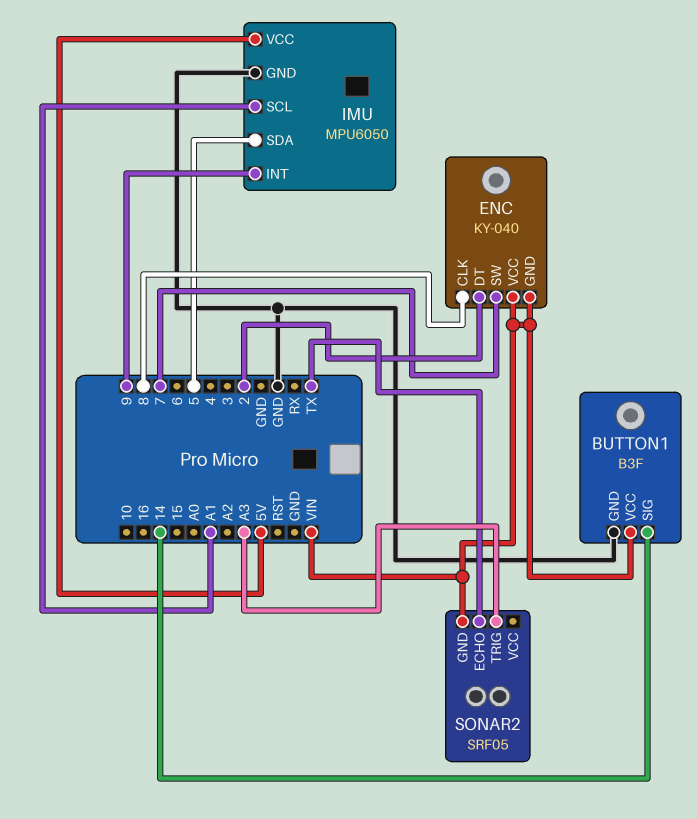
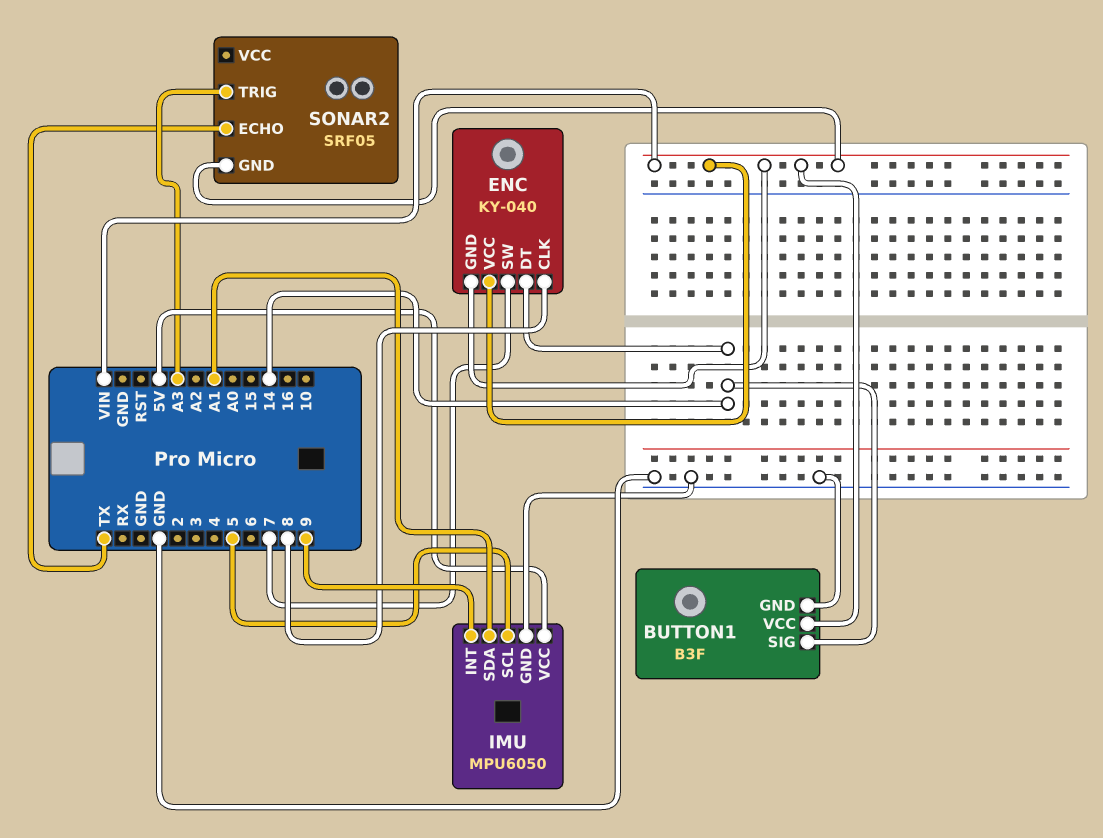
ENC pin DT: 2 -> 14
IMU pin SCL: A1 -> 5
IMU pin SDA: 5 -> A1

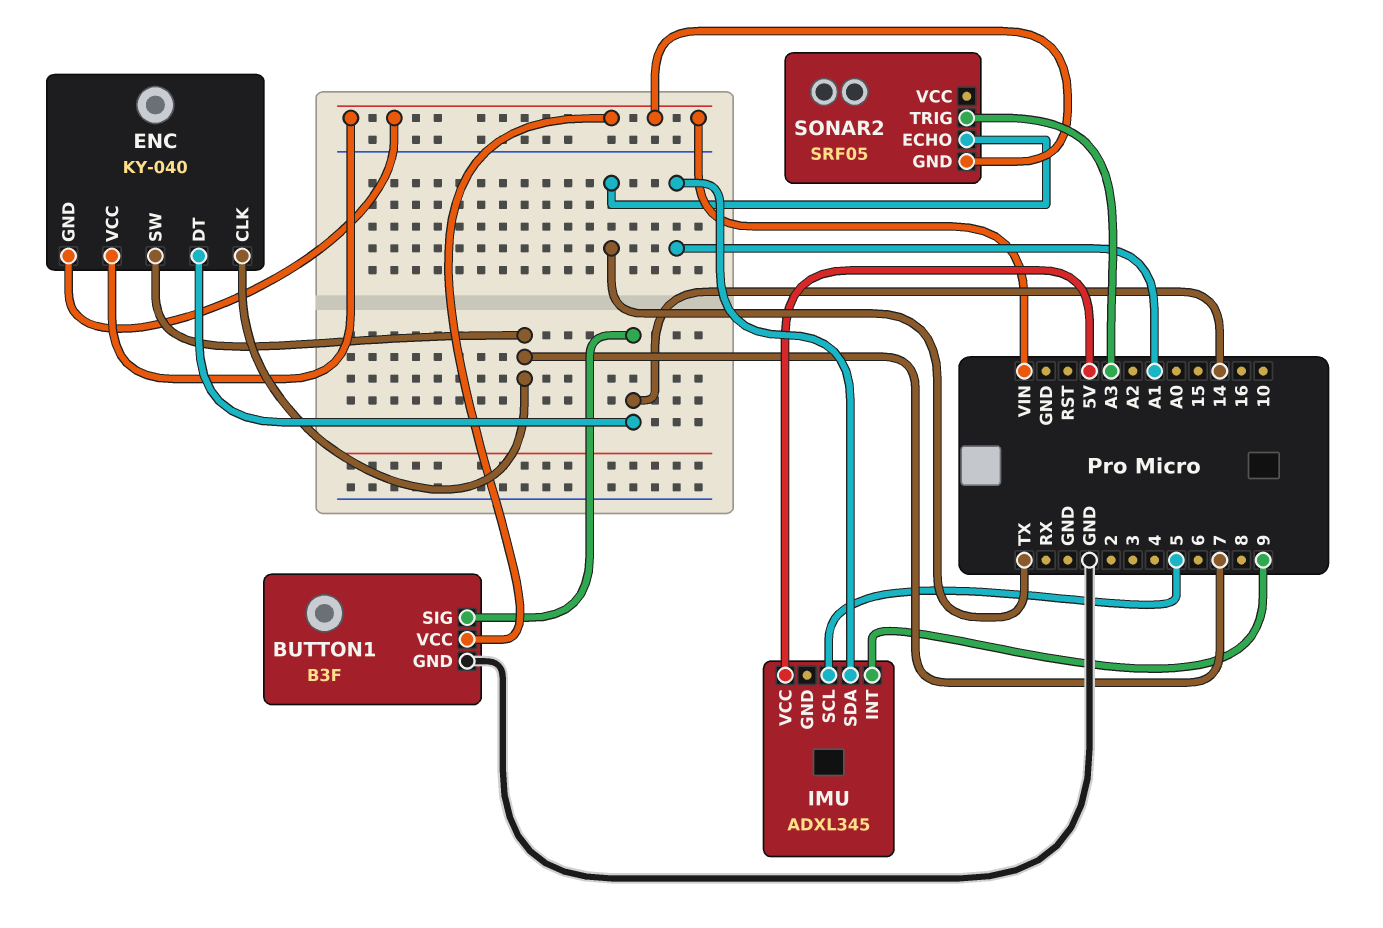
ENC pin CLK: 8 -> 7
IMU: MPU6050 -> ADXL345
IMU pin GND: GND -> none

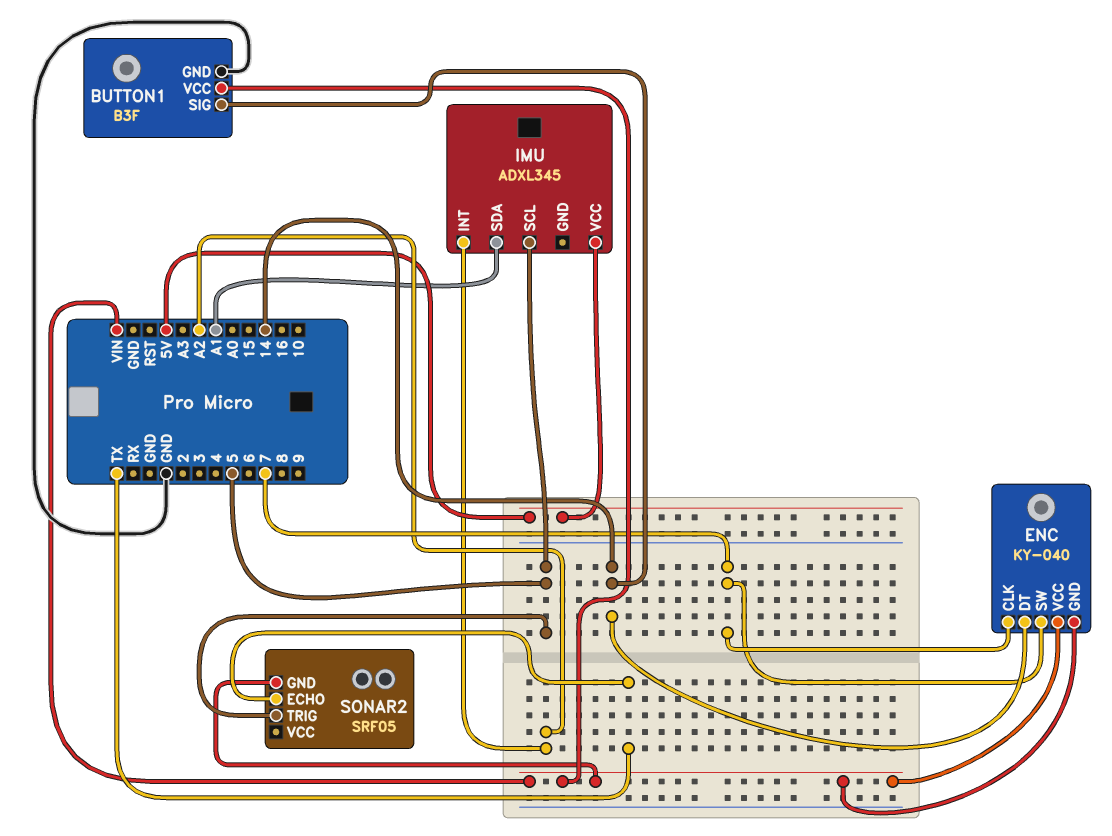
IMU pin INT: 9 -> A2
SONAR2 pin TRIG: A3 -> 5

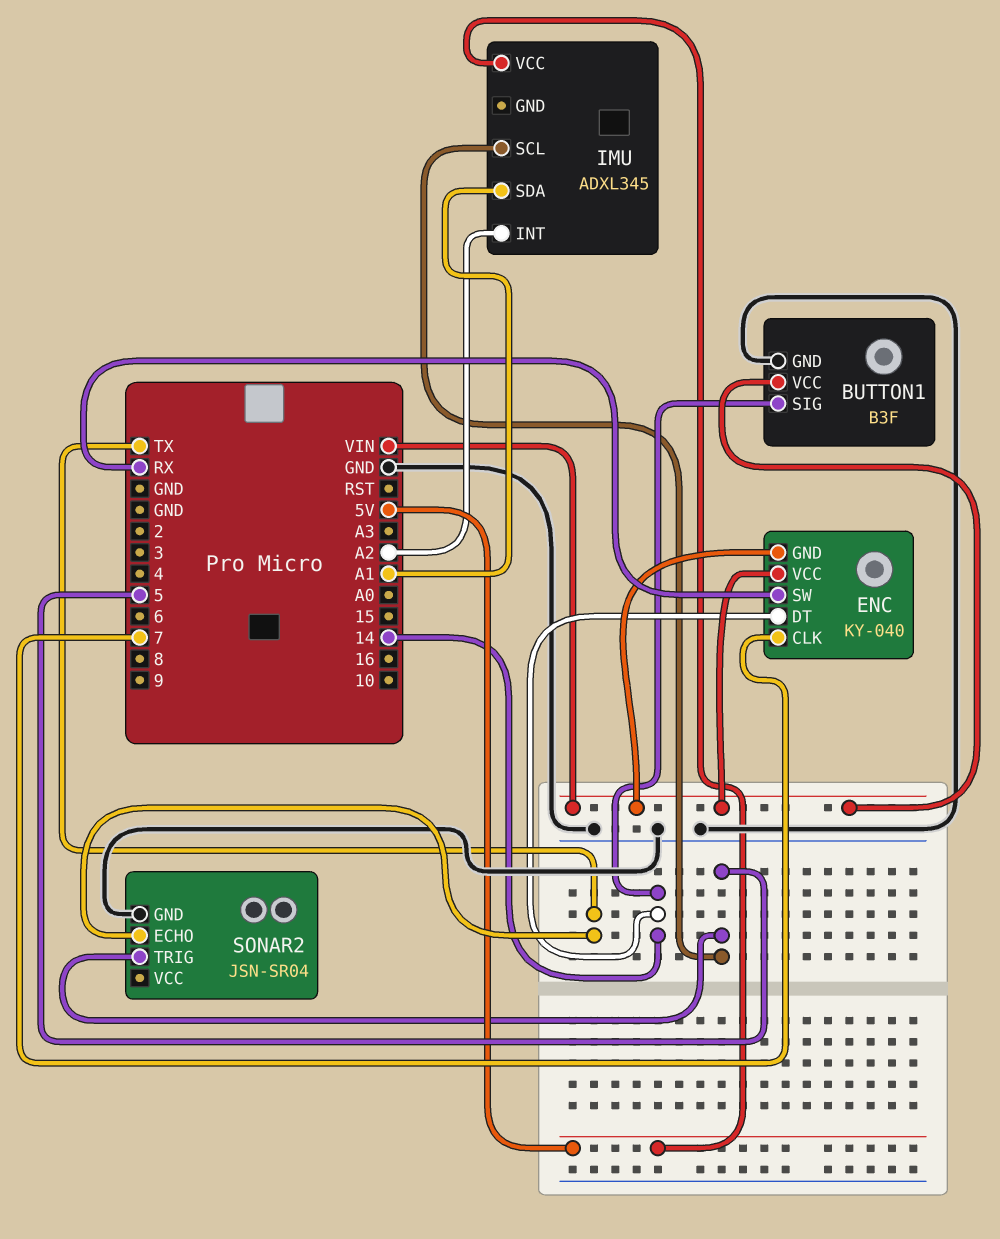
ENC pin SW: 7 -> RX
SONAR2: SRF05 -> JSN-SR04
SONAR2 pin GND: VIN -> GND

